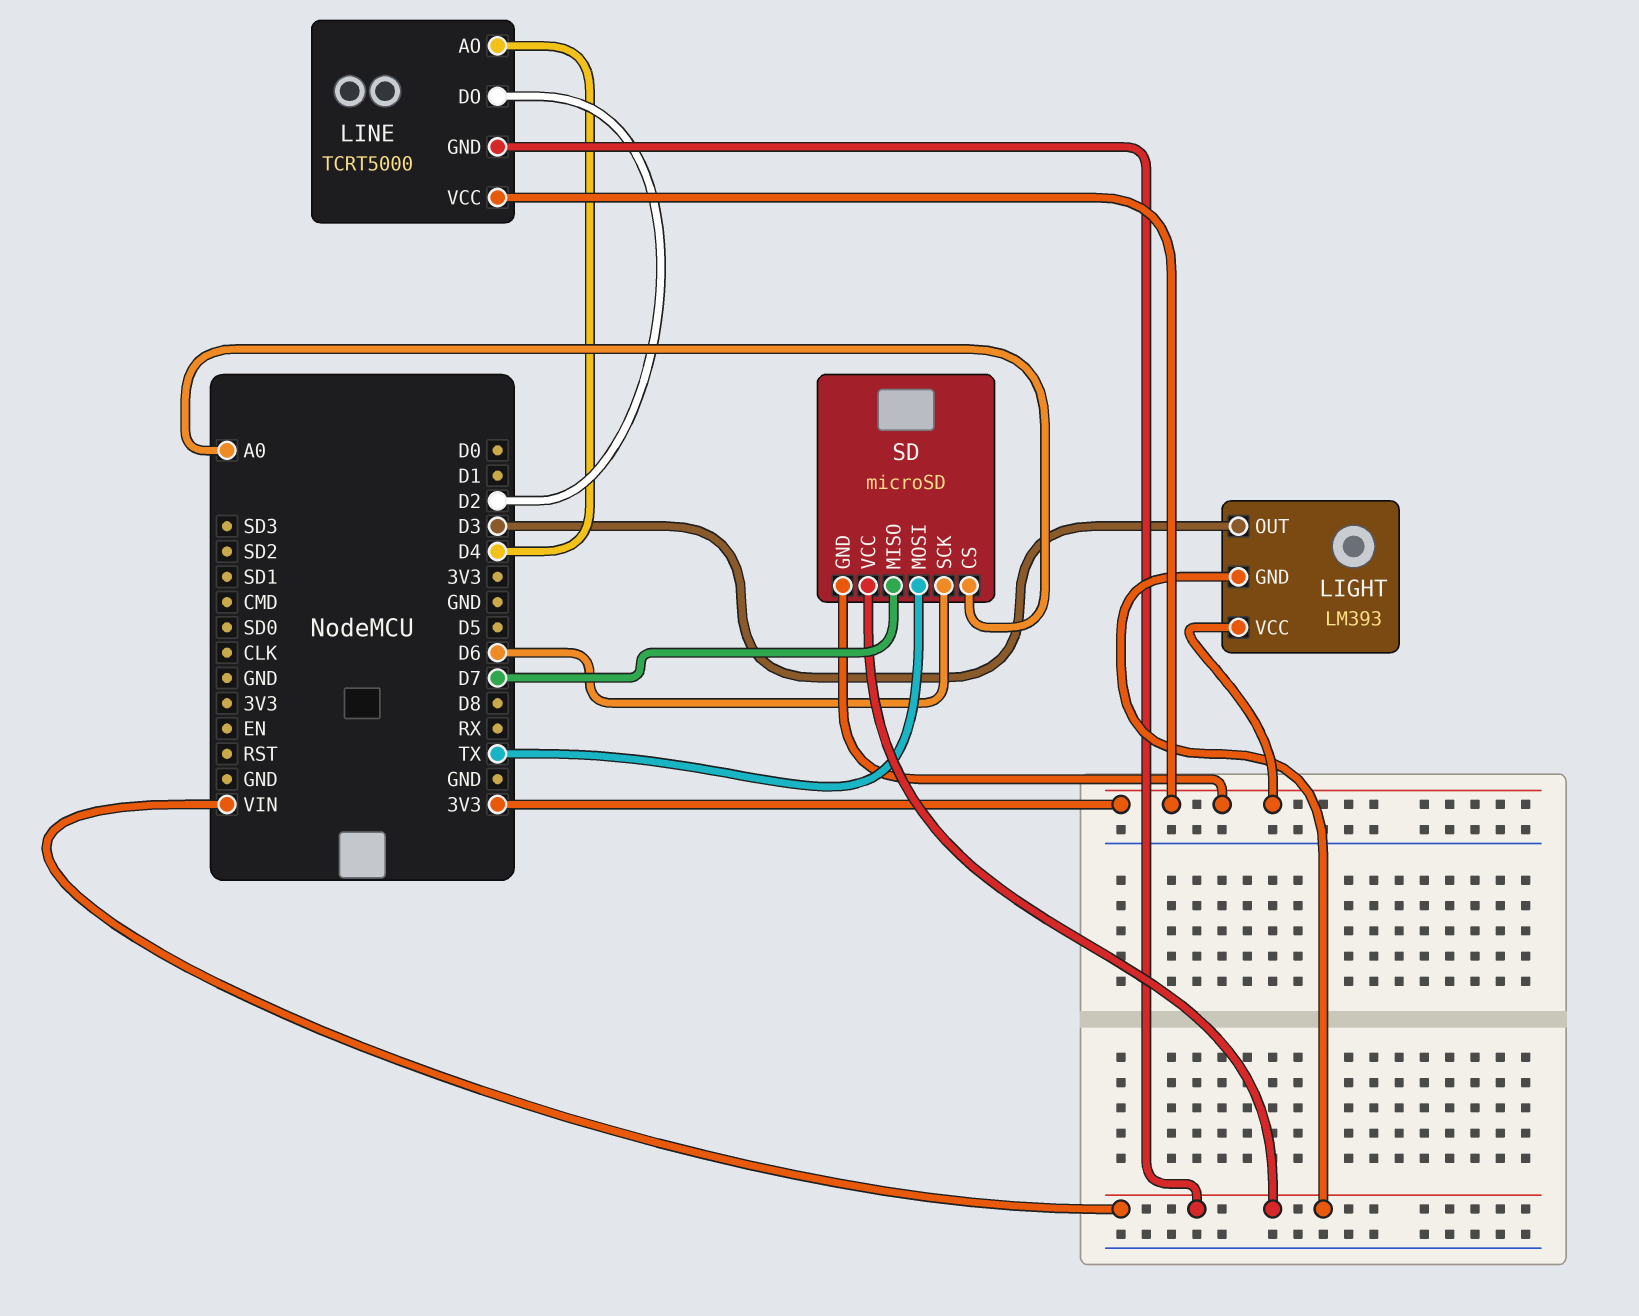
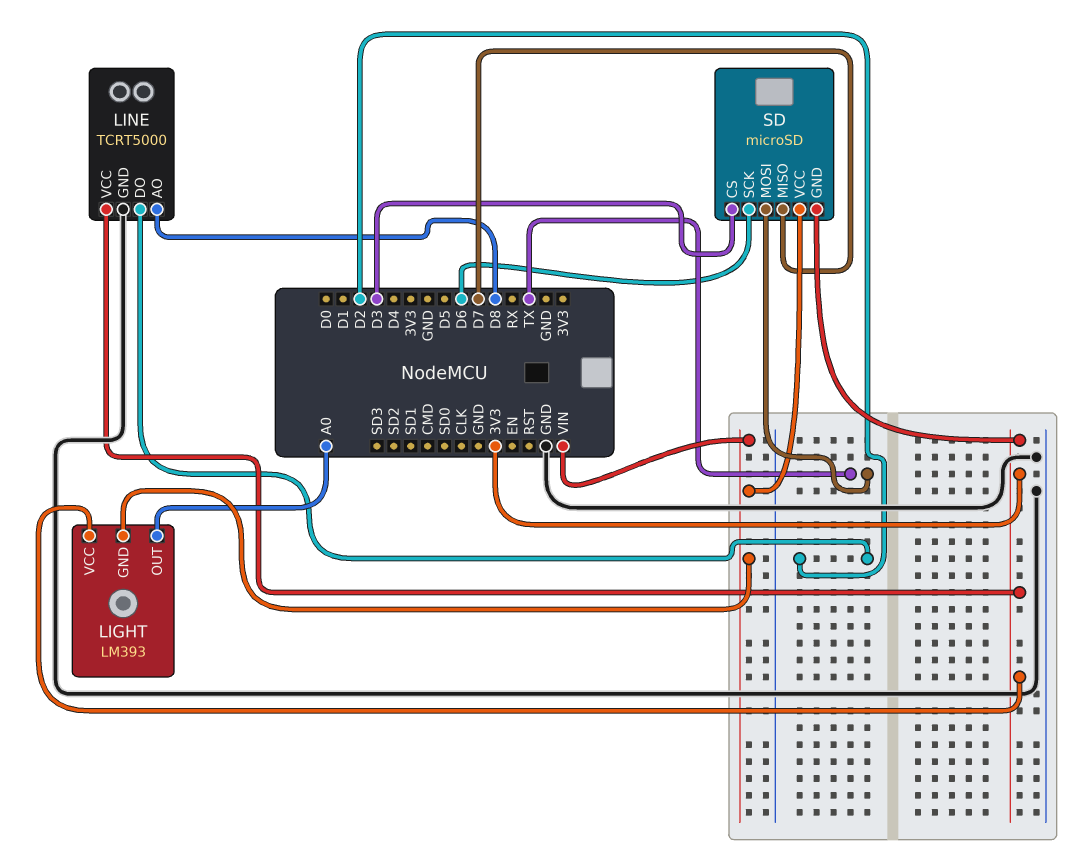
LIGHT pin OUT: D3 -> A0
LINE pin AO: D4 -> D8
LINE pin GND: VIN -> GND
SD pin CS: A0 -> D3

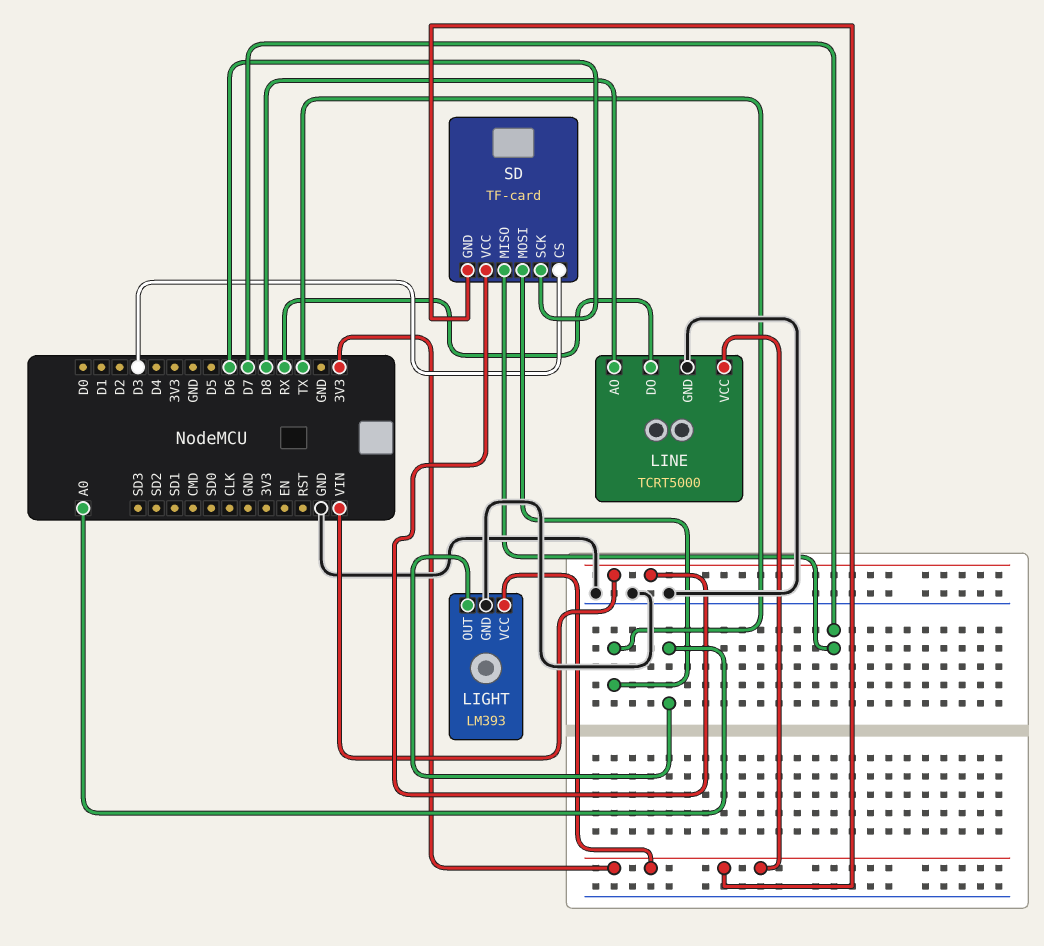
LIGHT pin GND: VIN -> GND
LINE pin DO: D2 -> RX
SD: microSD -> TF-card

